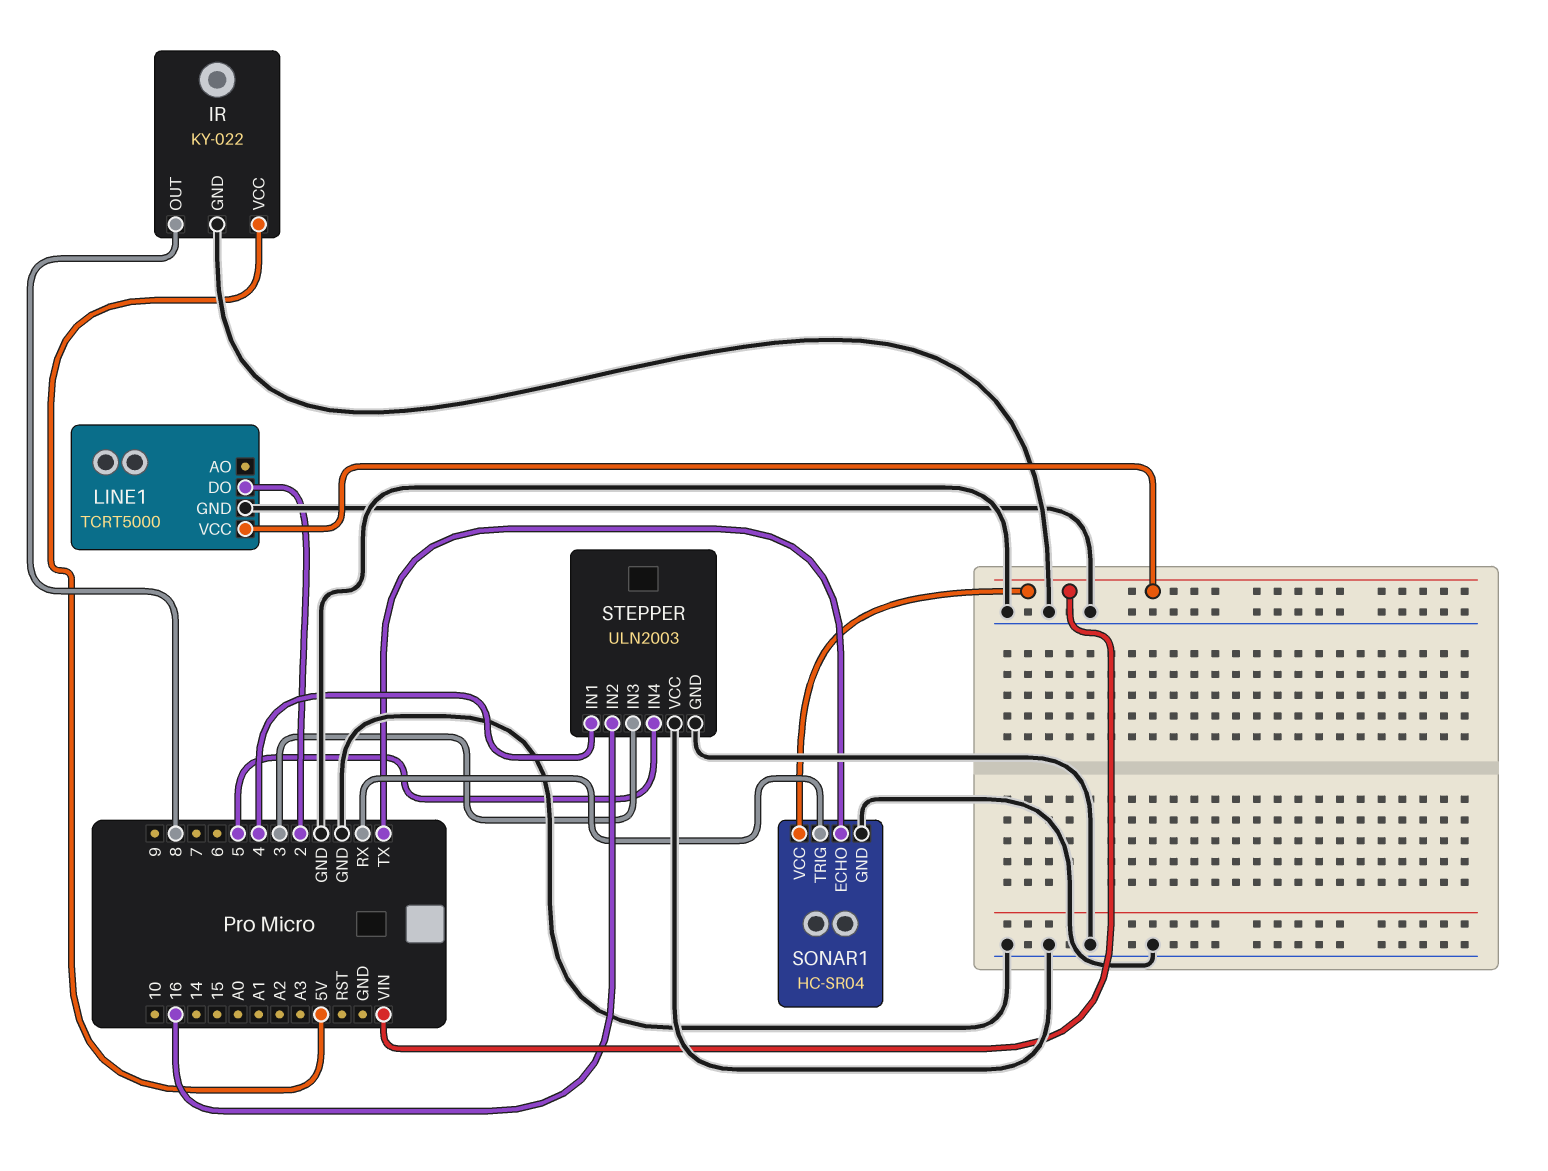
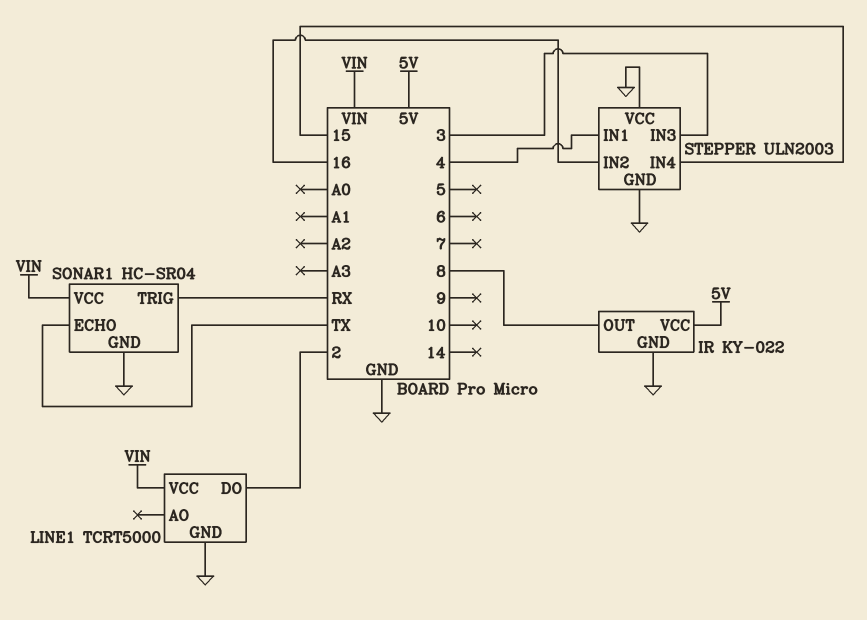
STEPPER pin IN4: 5 -> 15

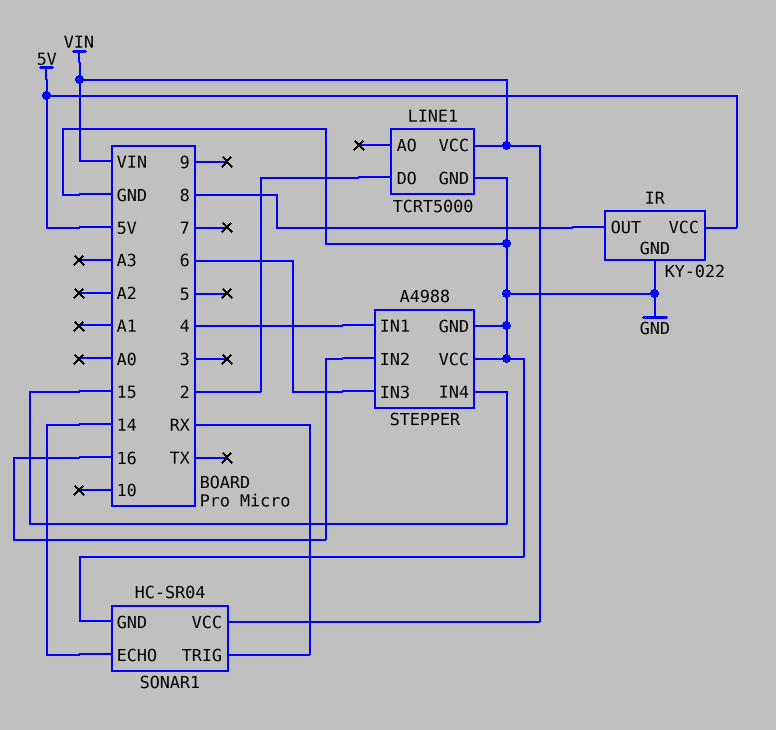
SONAR1 pin ECHO: TX -> 14
STEPPER: ULN2003 -> A4988
STEPPER pin IN3: 3 -> 6

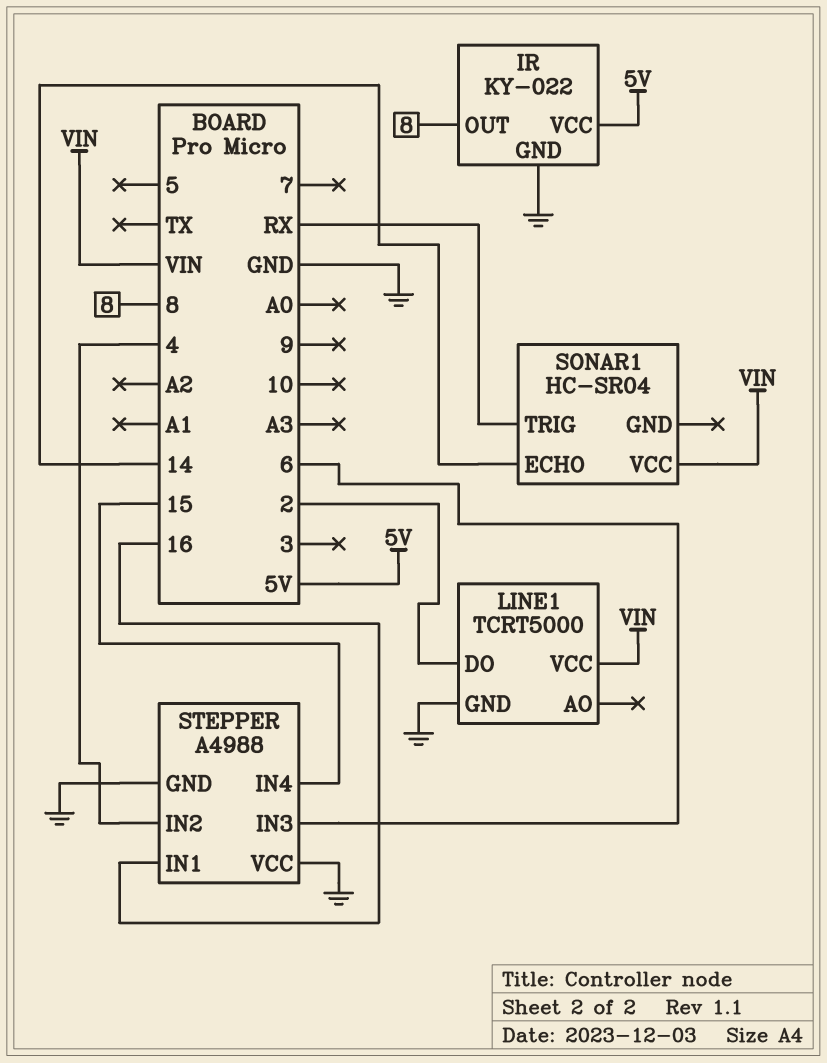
SONAR1 pin GND: GND -> none
STEPPER pin IN1: 4 -> 16
STEPPER pin IN2: 16 -> 4

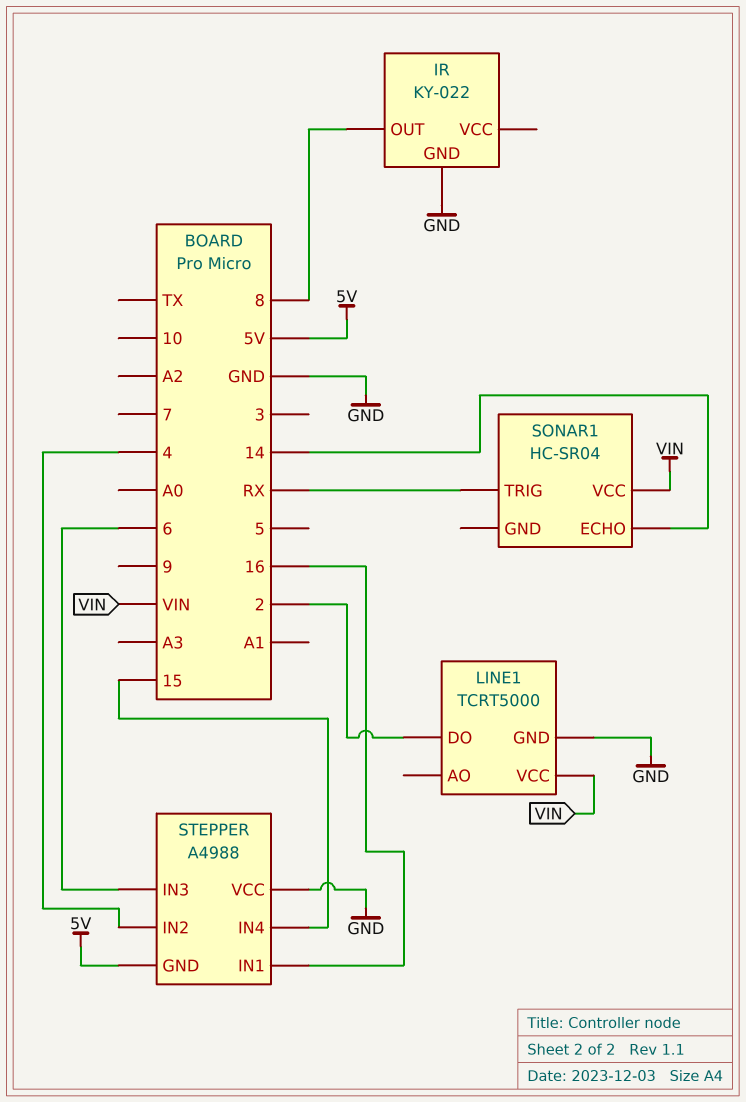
IR pin VCC: 5V -> none
STEPPER pin GND: GND -> 5V

